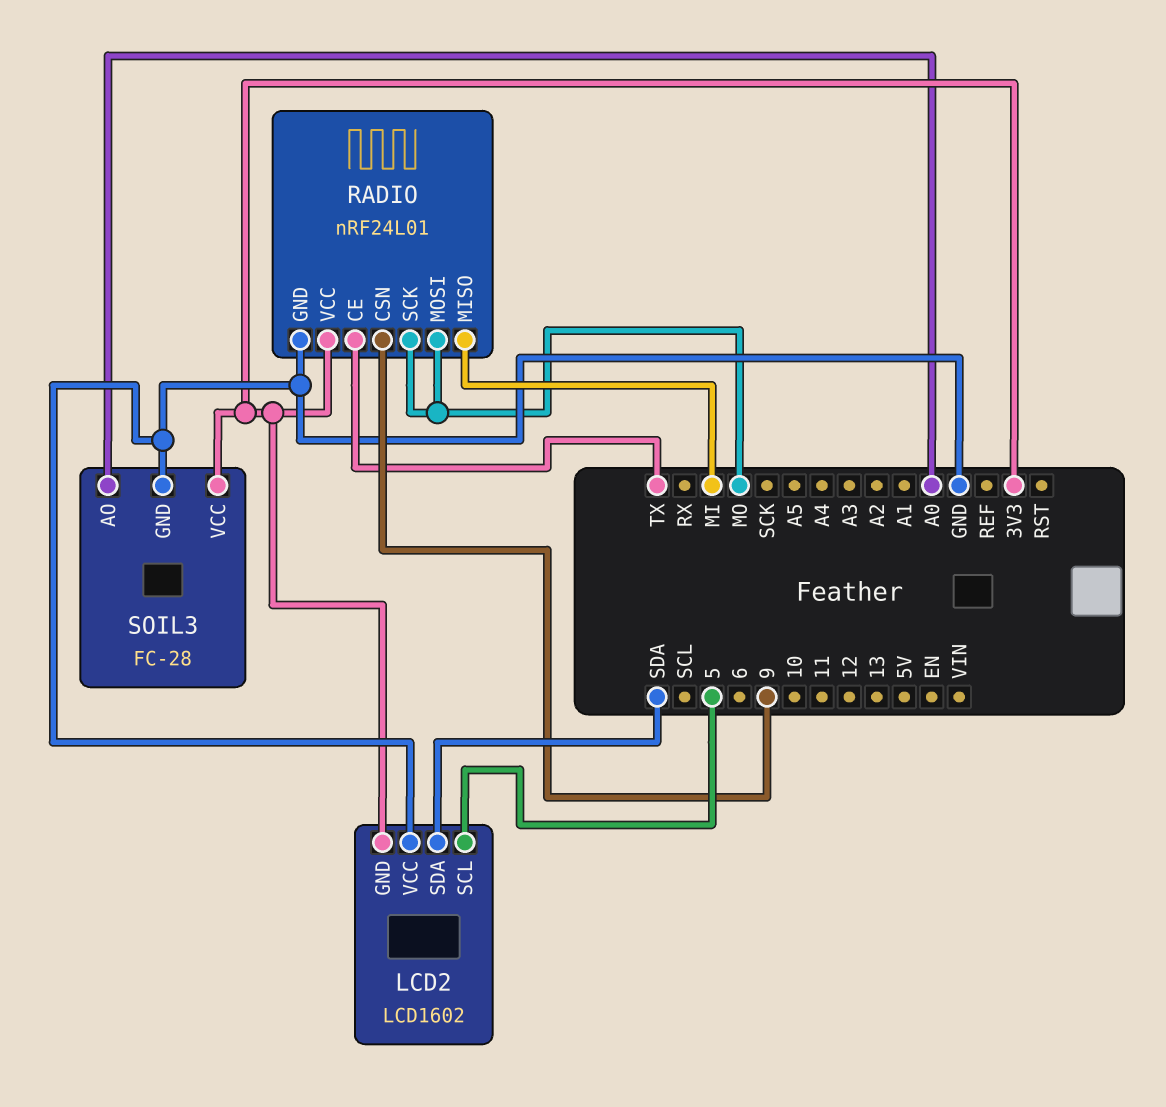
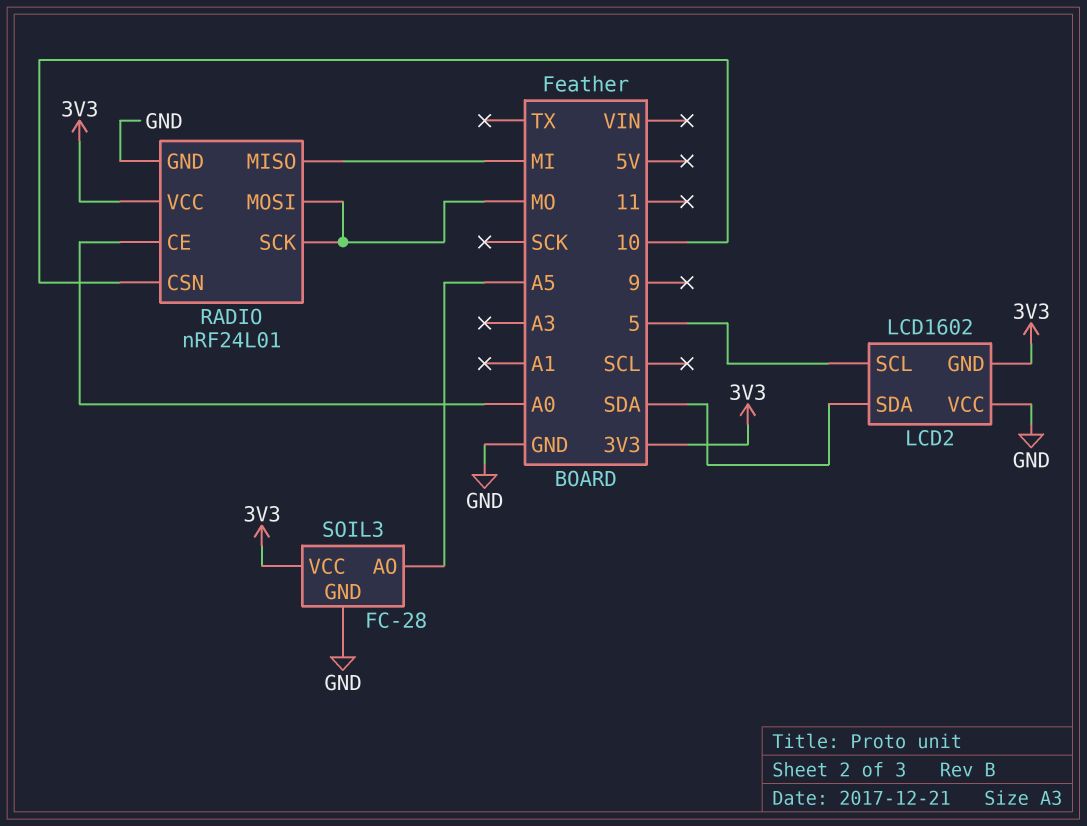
RADIO pin CE: TX -> A0
RADIO pin CSN: 9 -> 10
SOIL3 pin AO: A0 -> A5

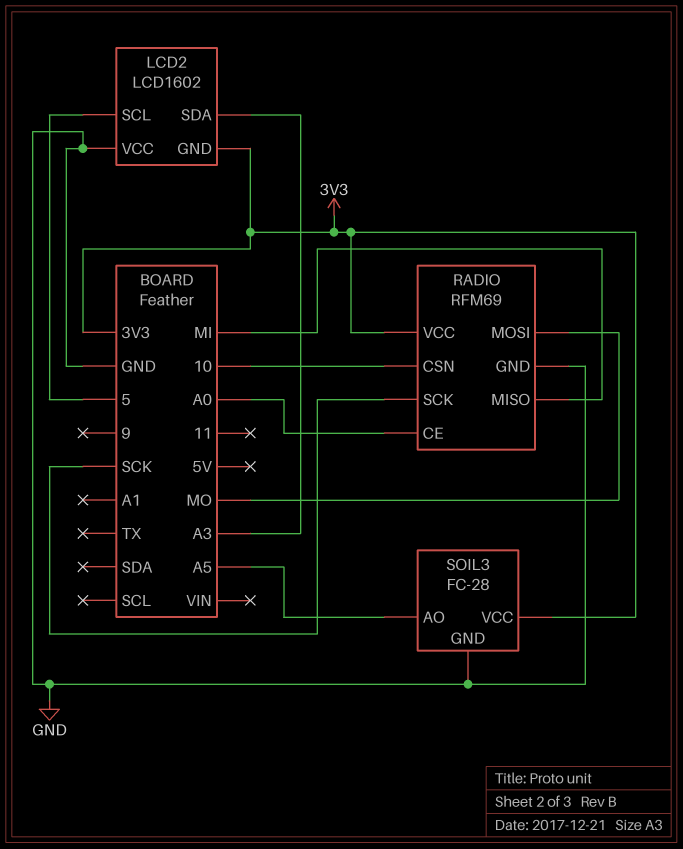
LCD2 pin SDA: SDA -> A3
RADIO: nRF24L01 -> RFM69
RADIO pin SCK: MO -> SCK

